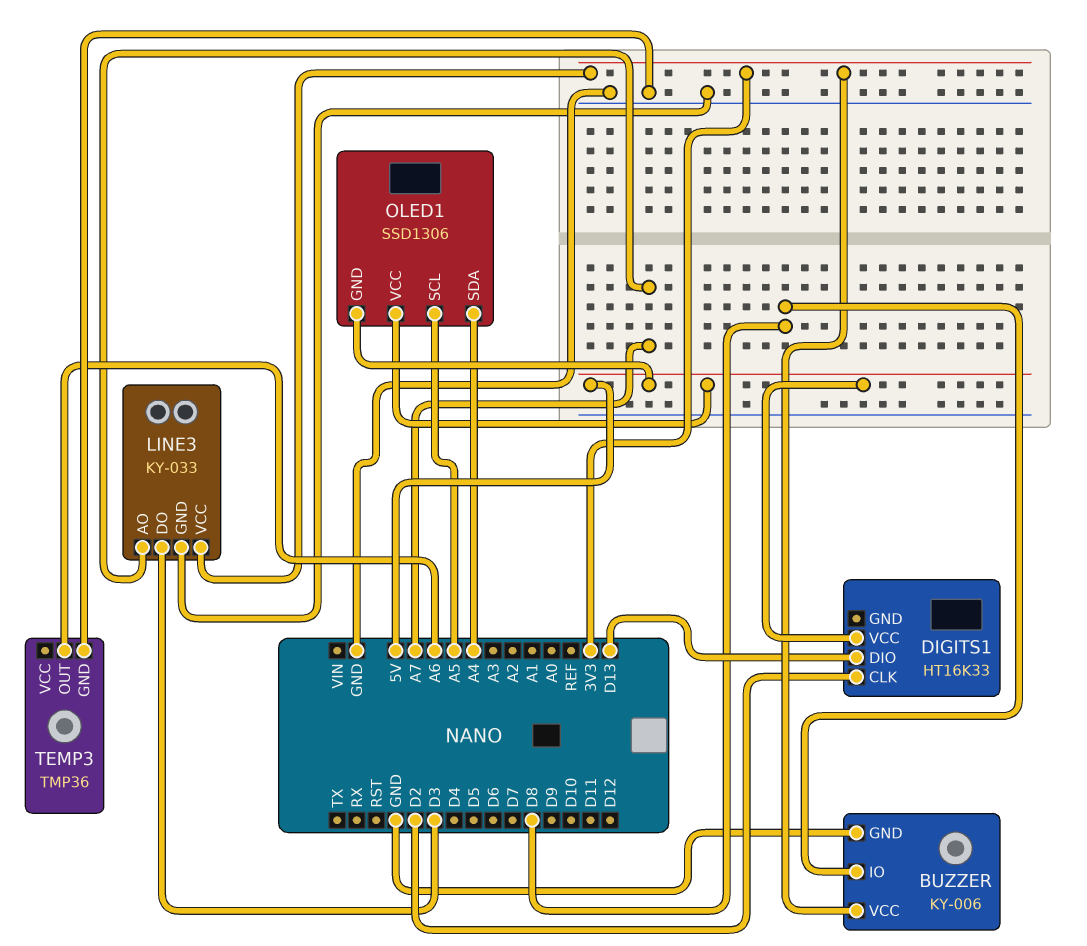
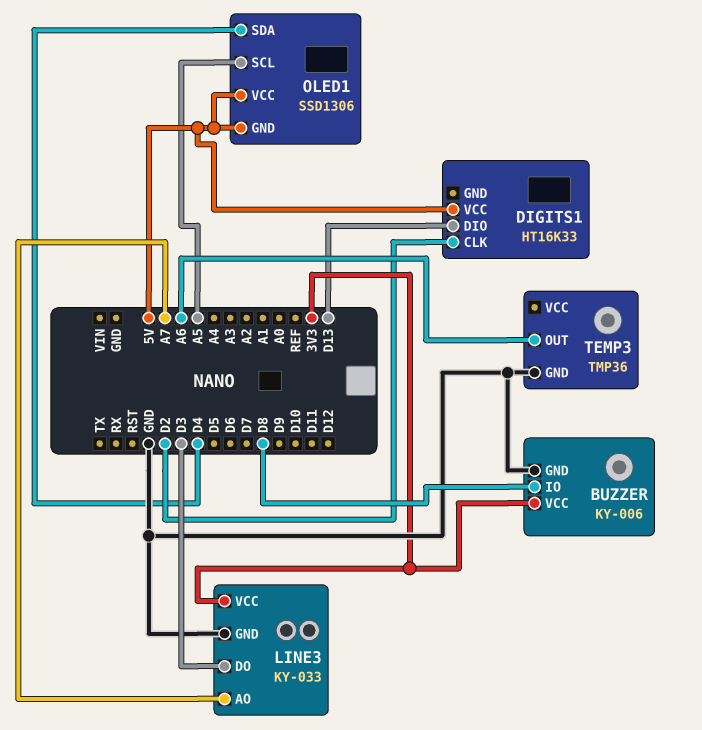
OLED1 pin SDA: A4 -> D4

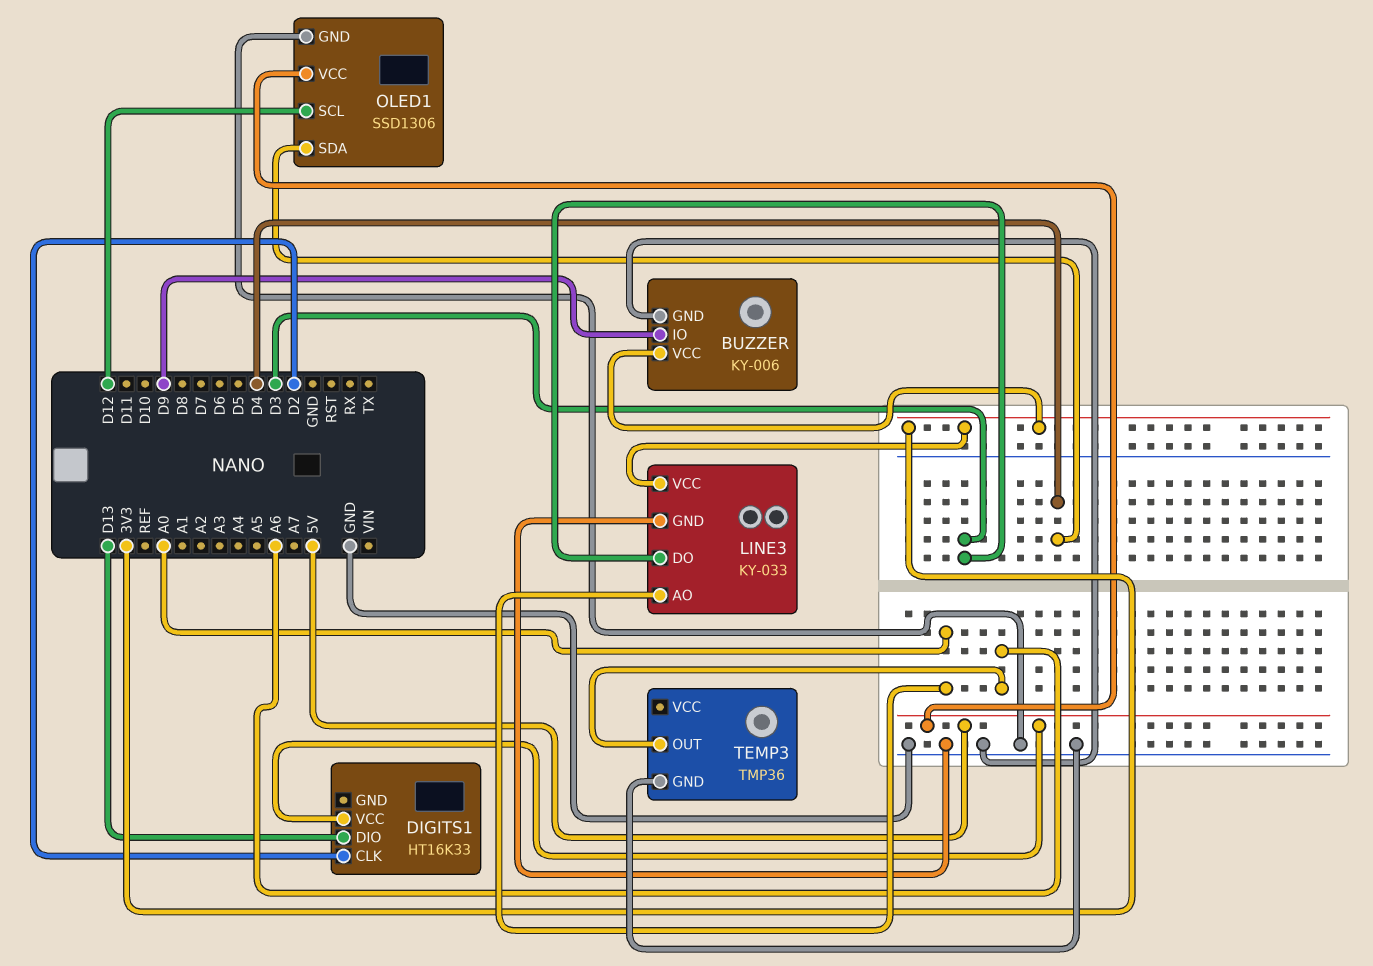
BUZZER pin IO: D8 -> D9
LINE3 pin AO: A7 -> A0
OLED1 pin GND: 5V -> GND
OLED1 pin SCL: A5 -> D12

